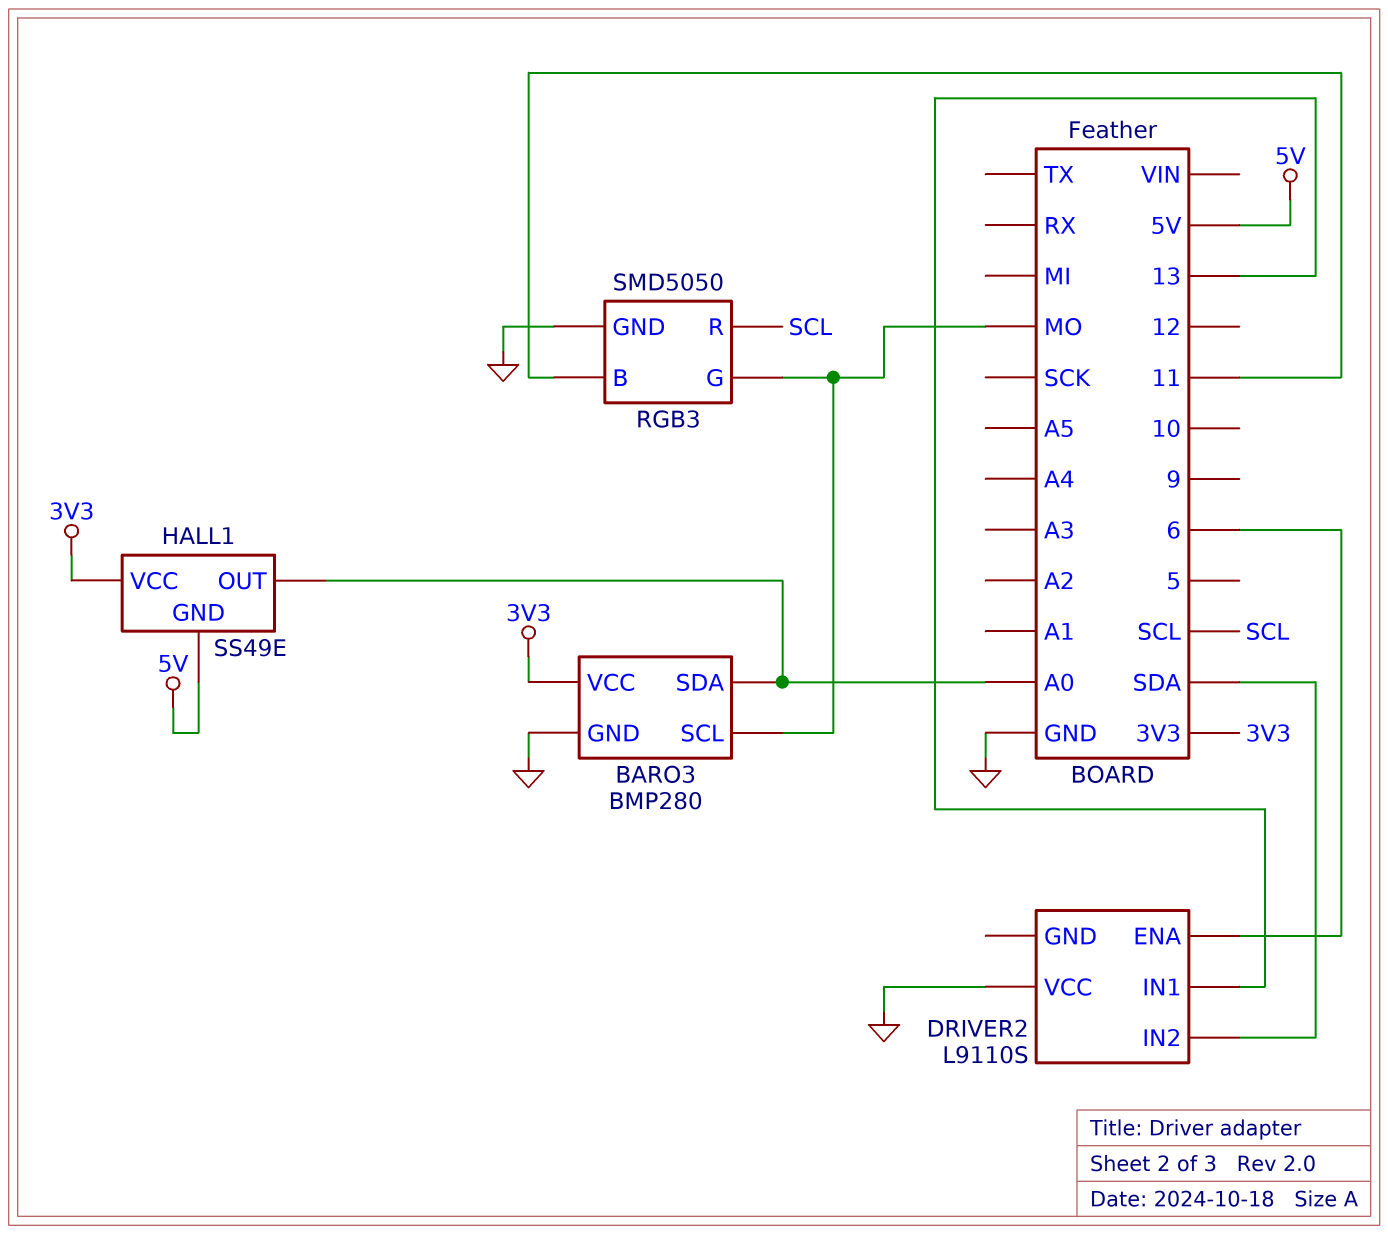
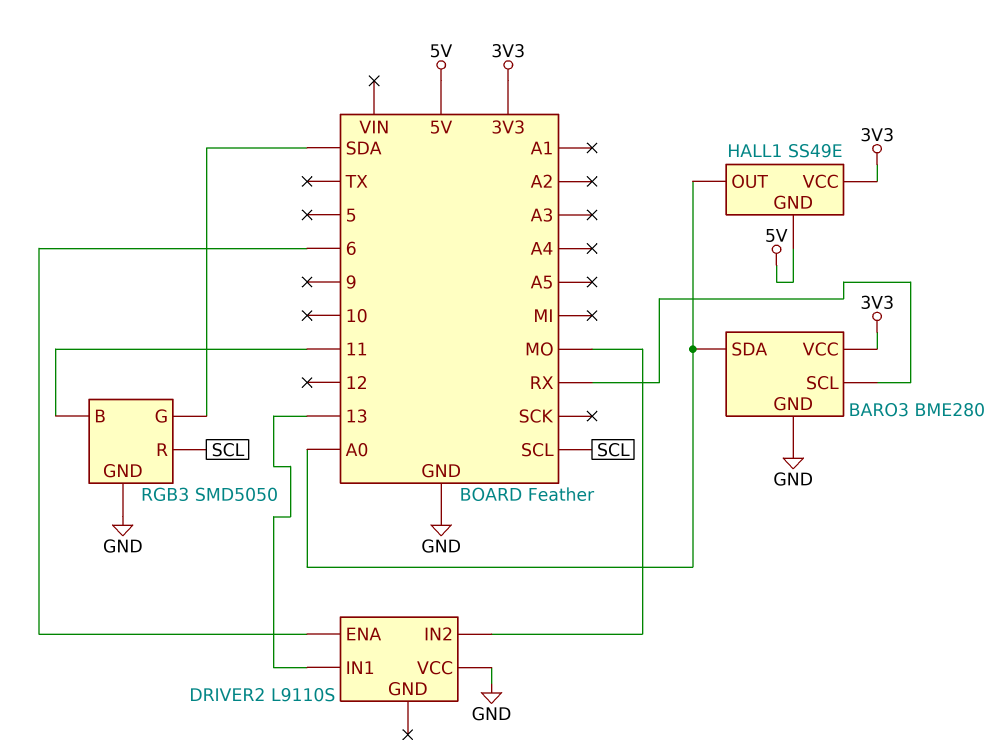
BARO3: BMP280 -> BME280
BARO3 pin SCL: MO -> RX
DRIVER2 pin IN2: SDA -> MO
RGB3 pin G: MO -> SDA

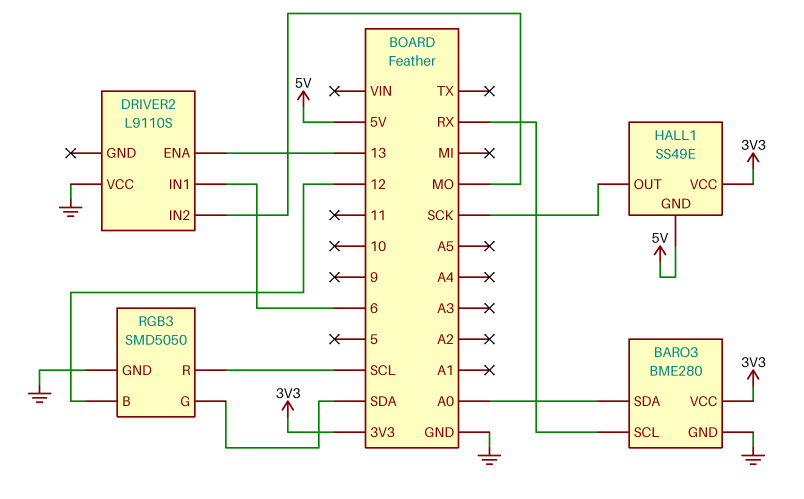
DRIVER2 pin ENA: 6 -> 13
DRIVER2 pin IN1: 13 -> 6
HALL1 pin OUT: A0 -> SCK
RGB3 pin B: 11 -> 12

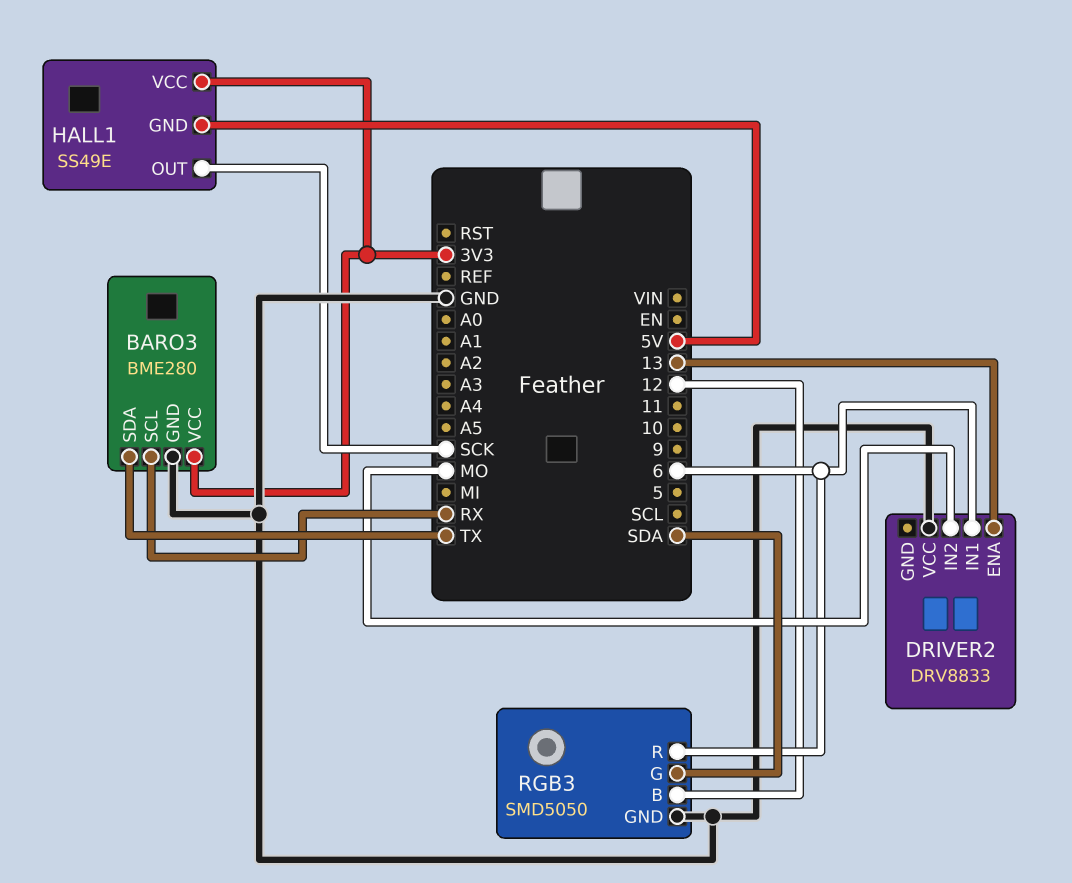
BARO3 pin SDA: A0 -> TX
DRIVER2: L9110S -> DRV8833
RGB3 pin R: SCL -> 6

